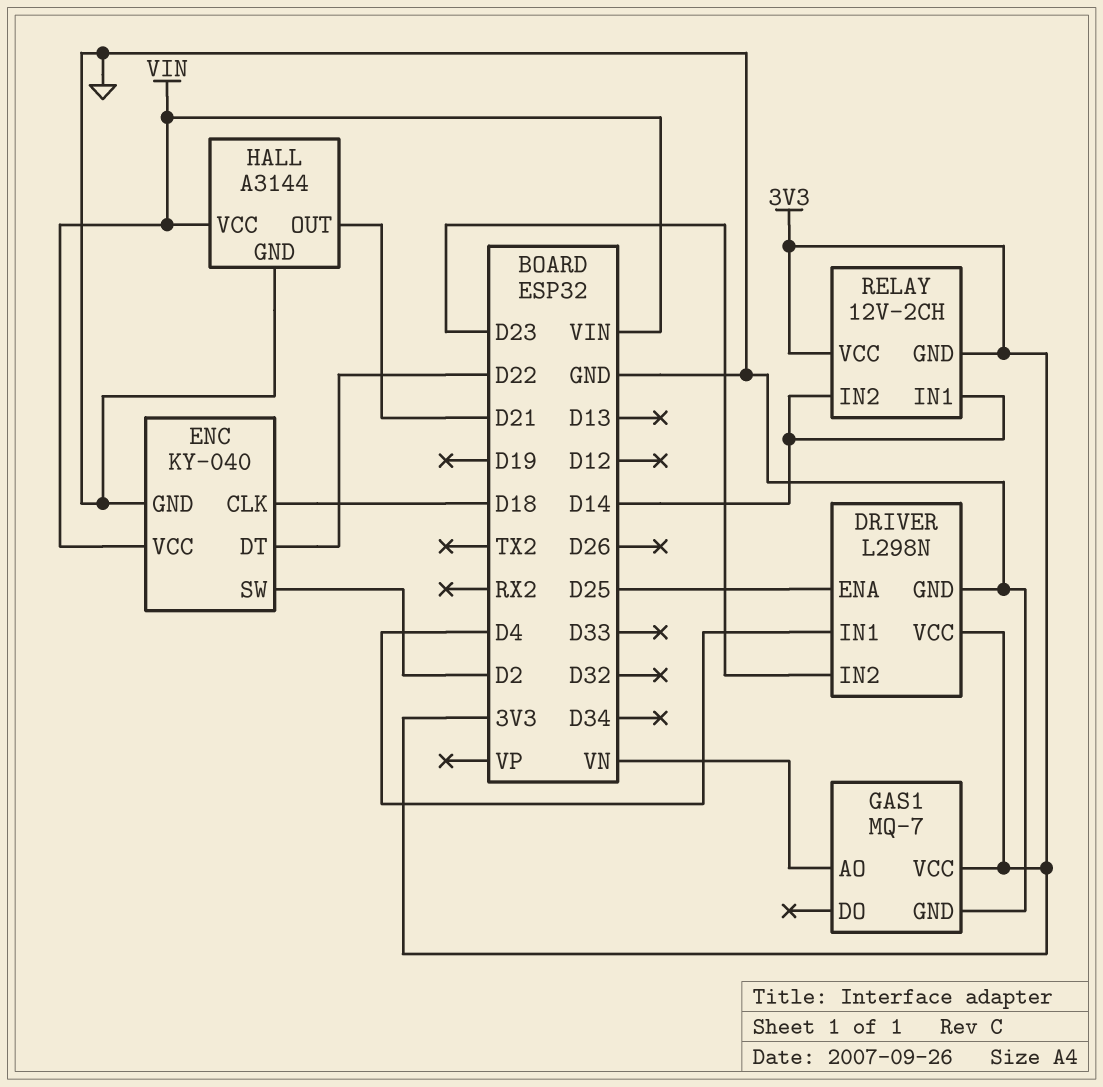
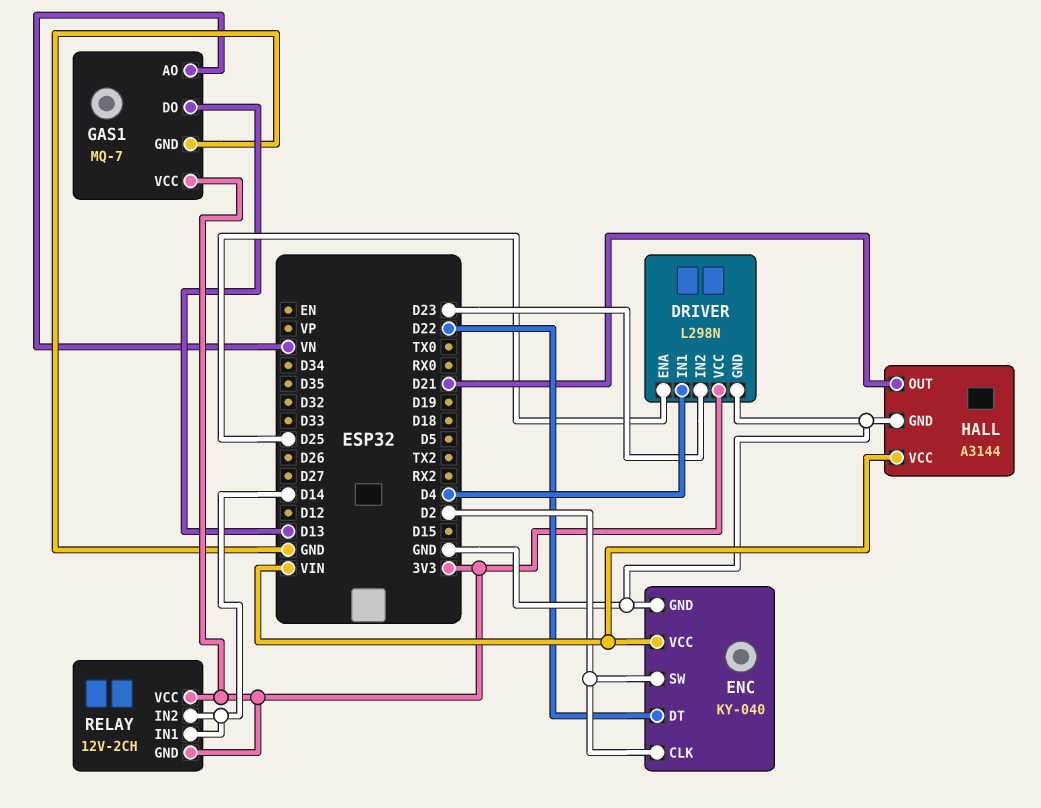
ENC pin CLK: D18 -> D2
GAS1 pin DO: none -> D13

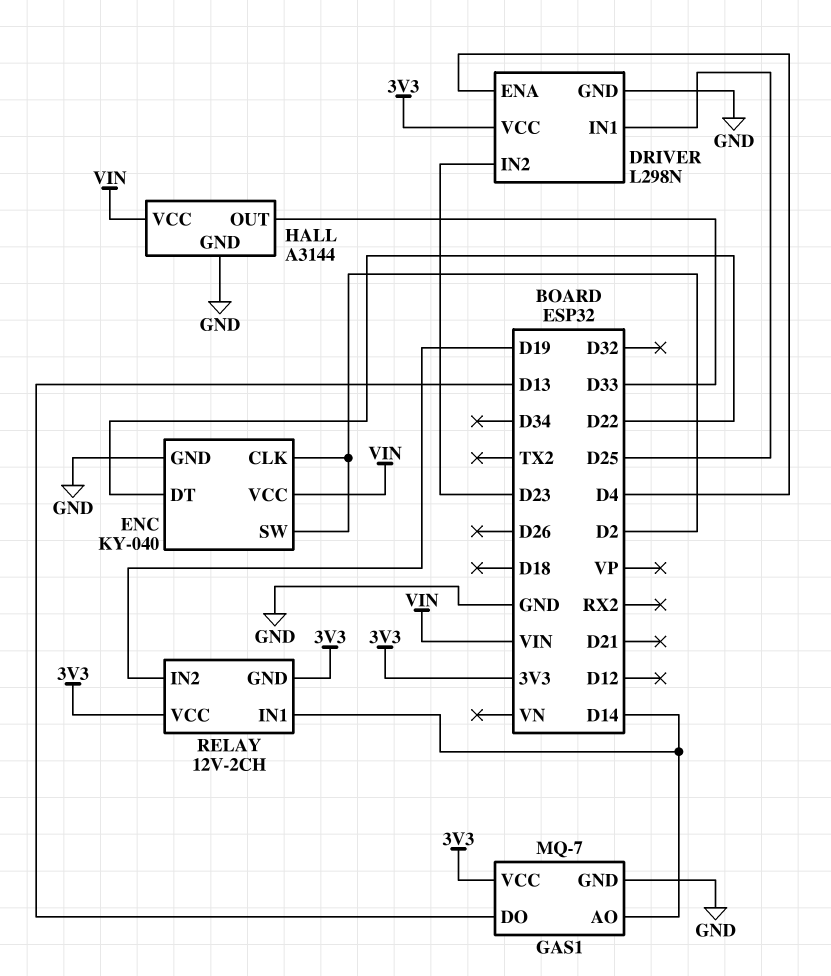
DRIVER pin ENA: D25 -> D4
DRIVER pin IN1: D4 -> D25
GAS1 pin AO: VN -> D14
HALL pin OUT: D21 -> D33
RELAY pin IN2: D14 -> D19

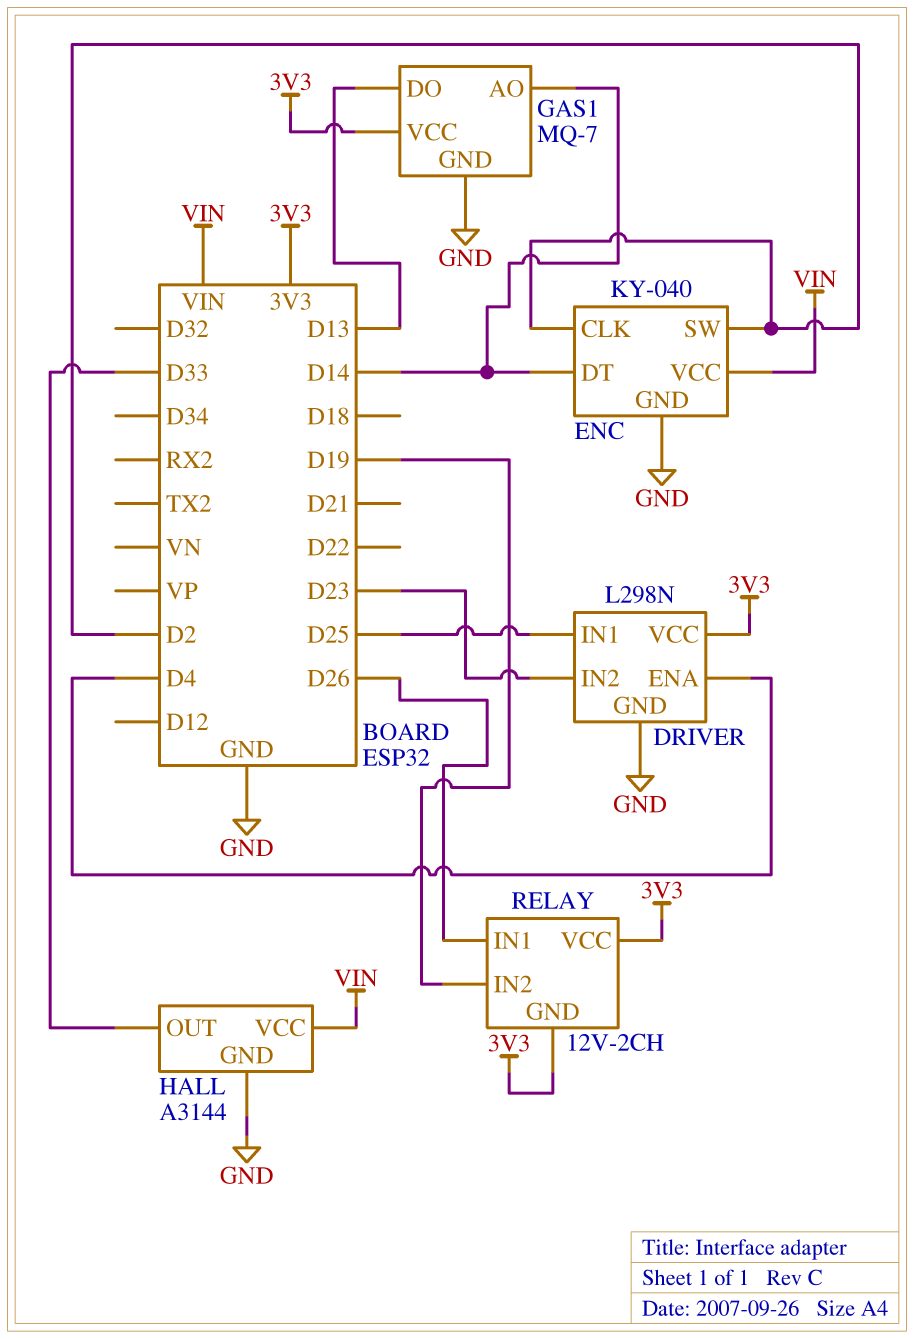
ENC pin DT: D22 -> D14
RELAY pin IN1: D14 -> D26

